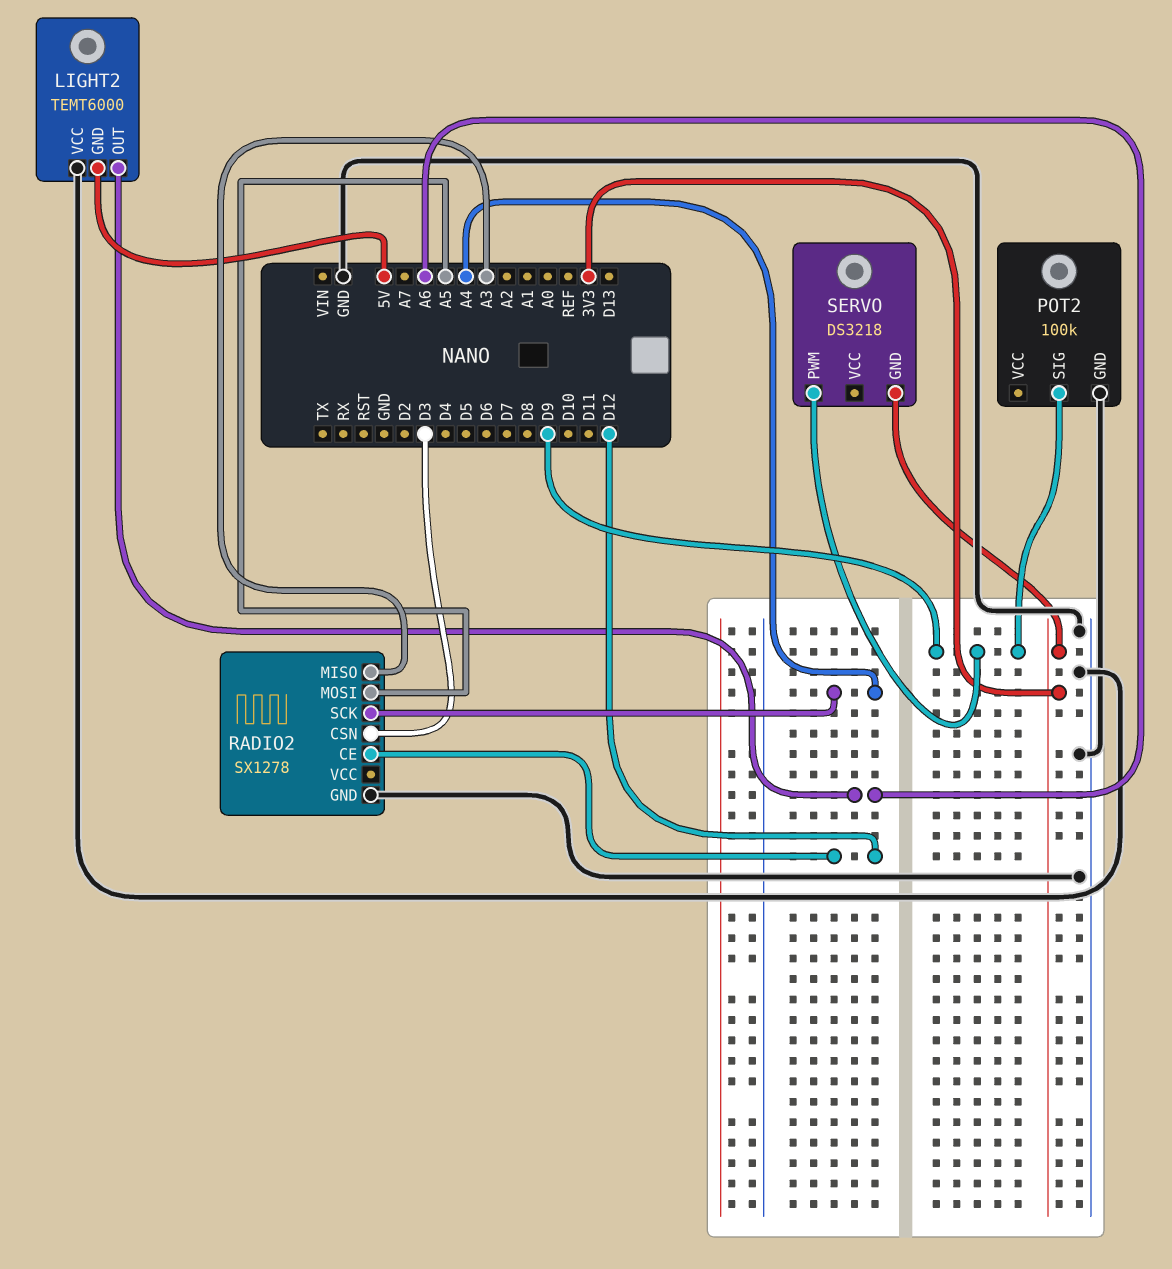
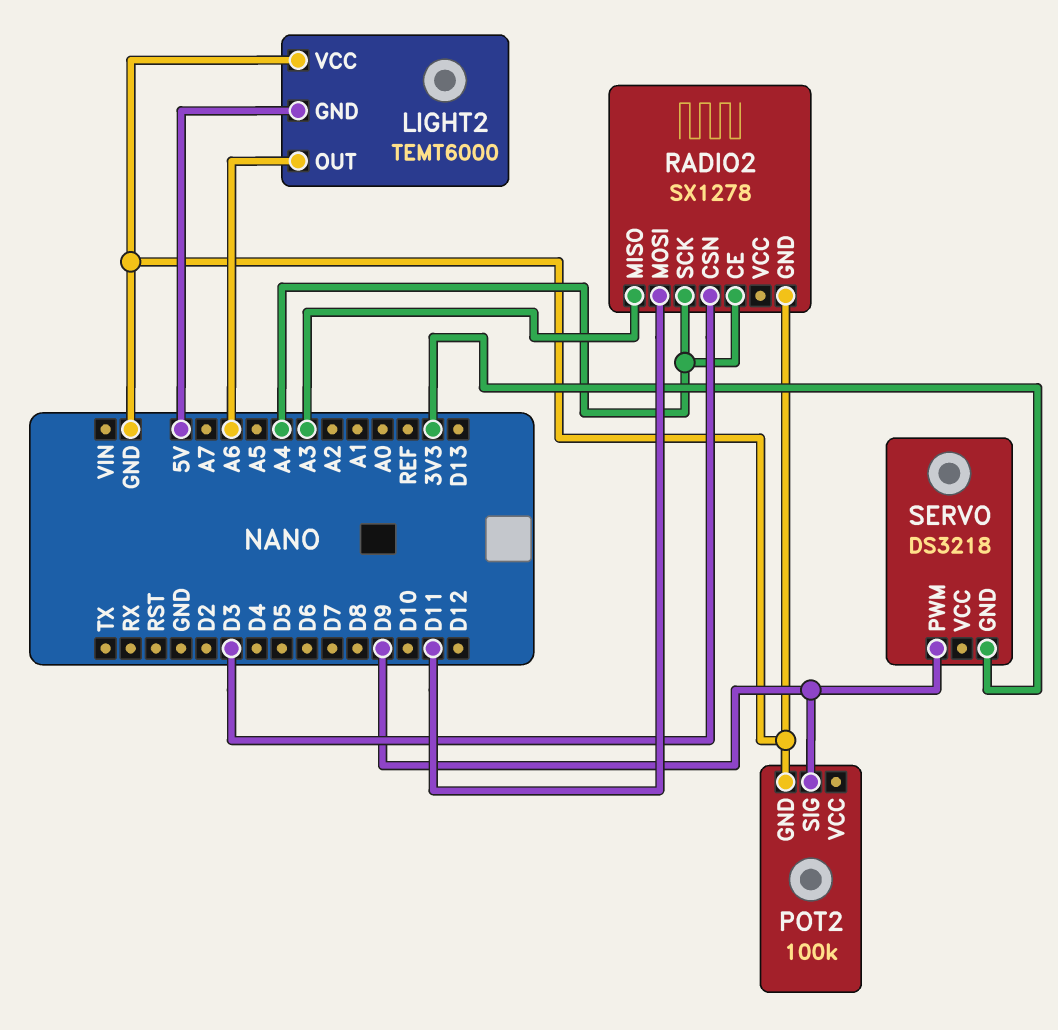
RADIO2 pin CE: D12 -> A4
RADIO2 pin MOSI: A5 -> D11

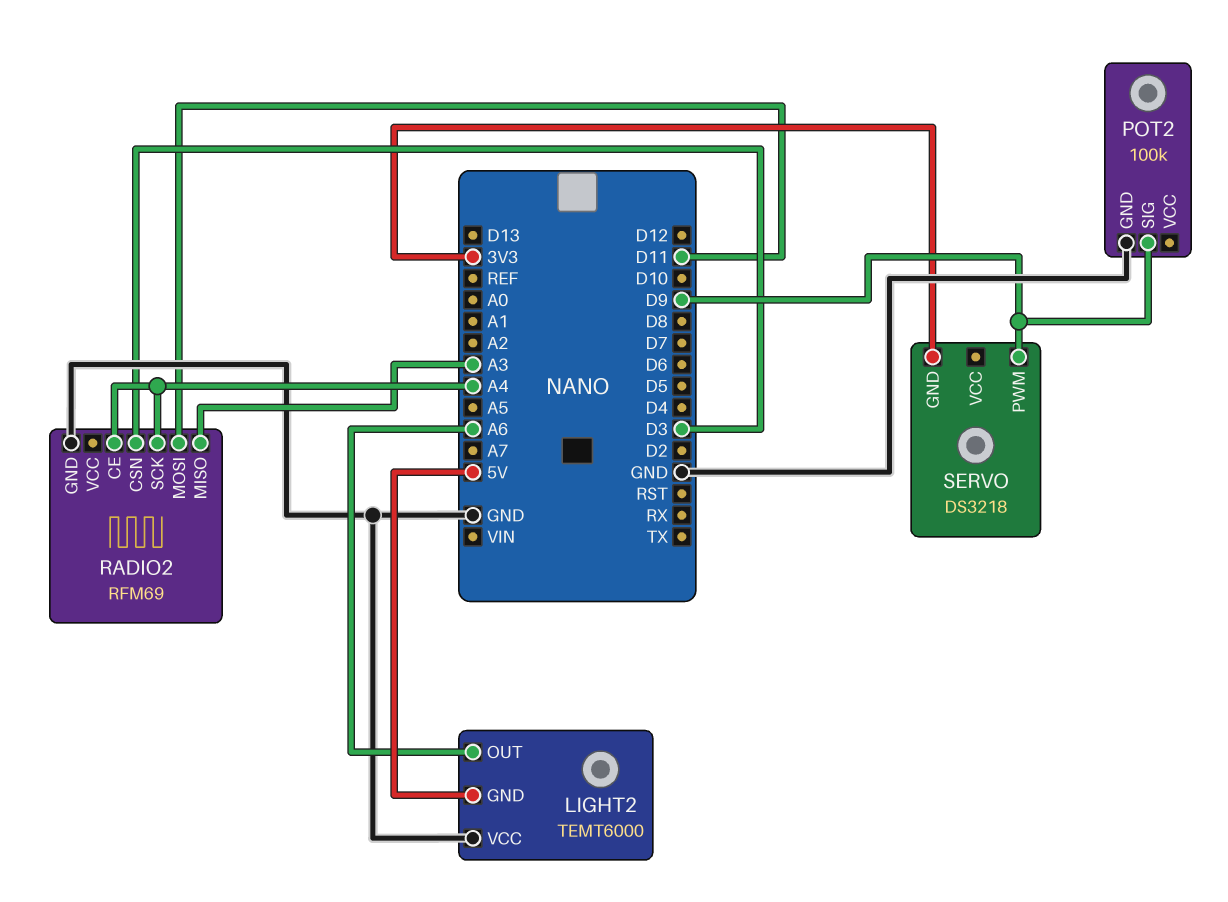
RADIO2: SX1278 -> RFM69

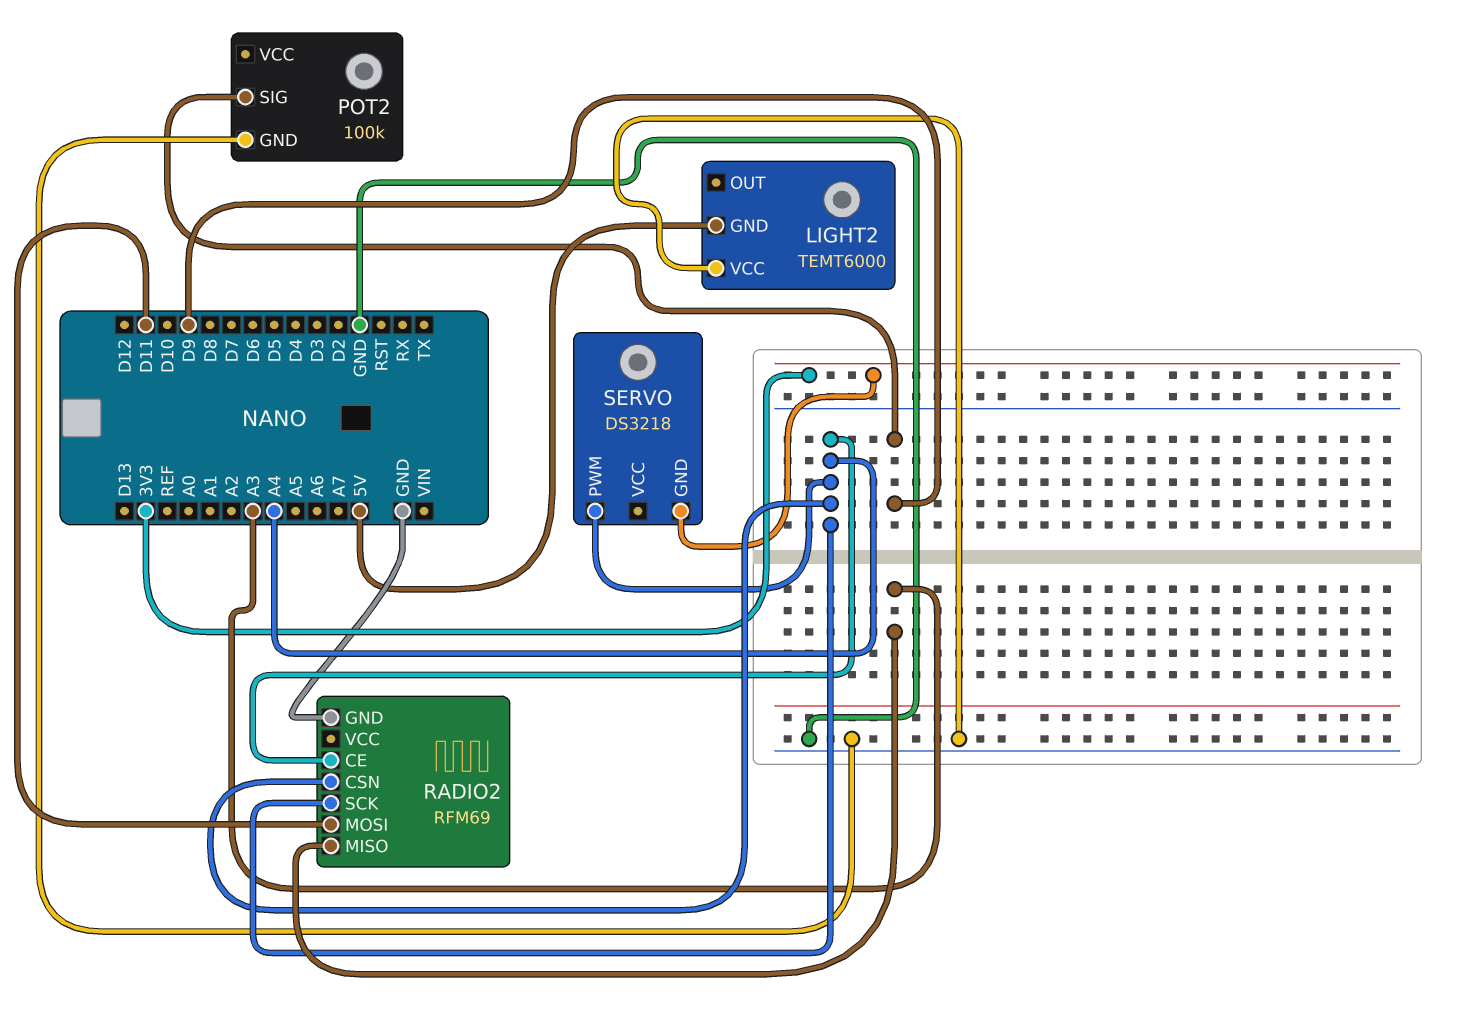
LIGHT2 pin OUT: A6 -> none
RADIO2 pin CSN: D3 -> A4
SERVO pin PWM: D9 -> A4

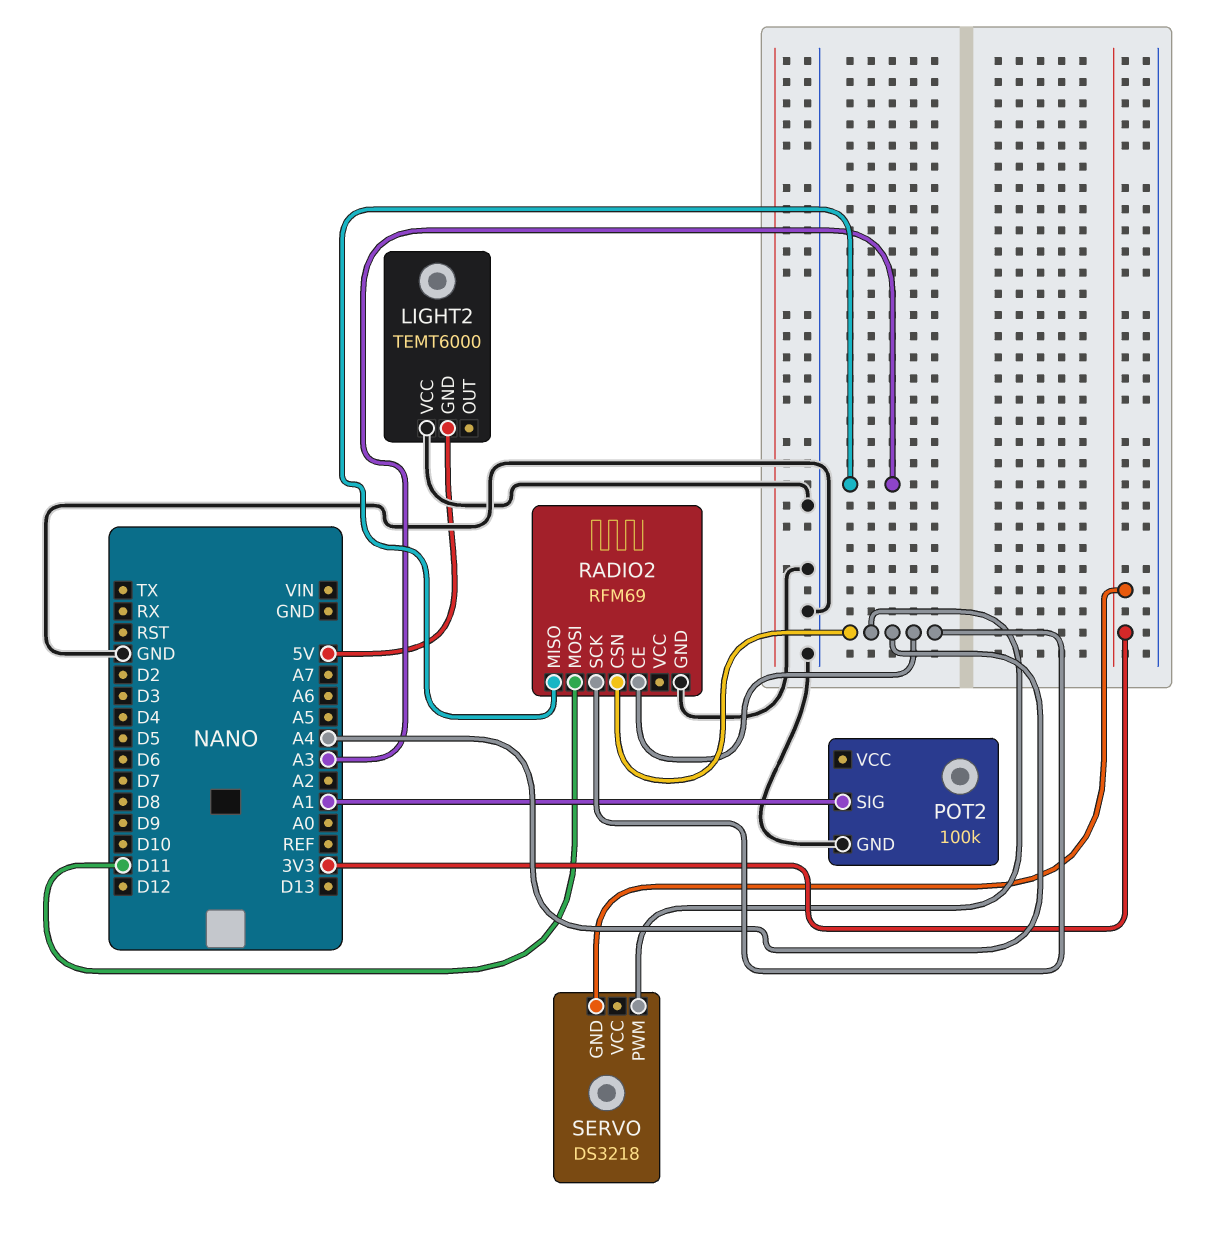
POT2 pin SIG: D9 -> A1

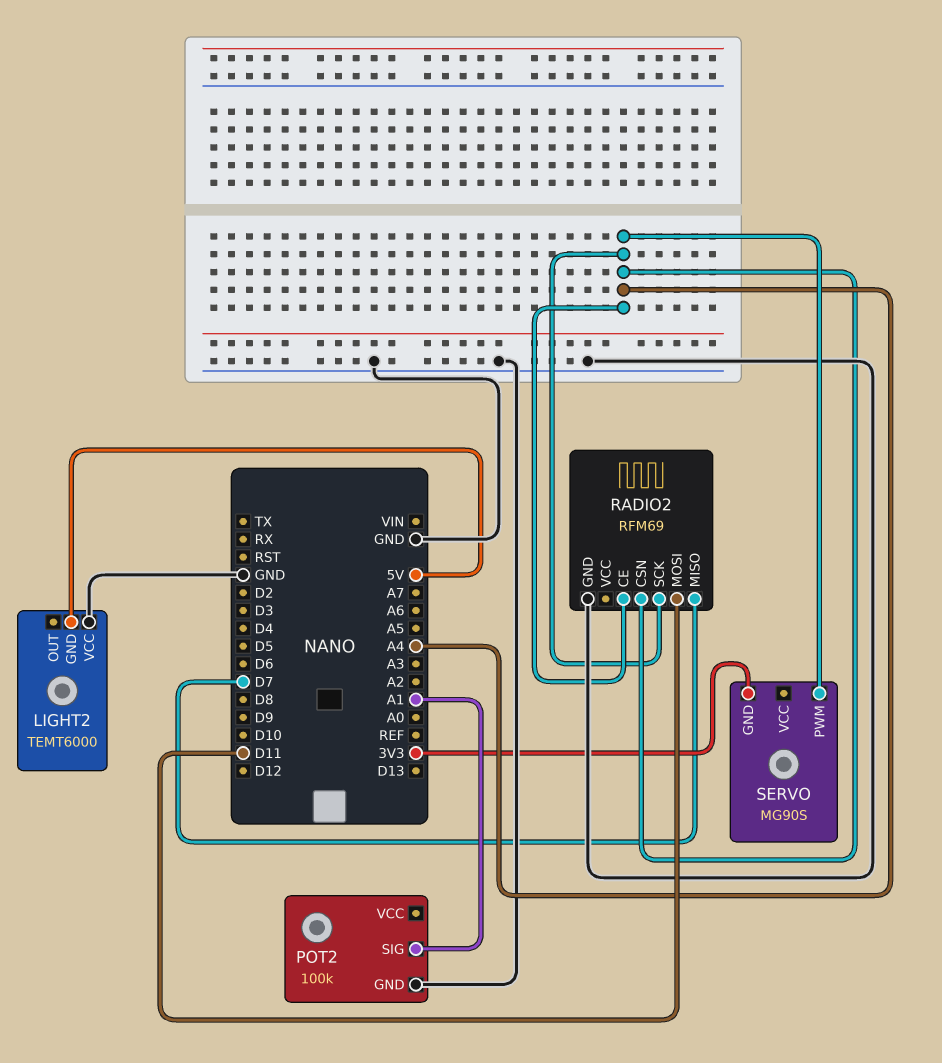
RADIO2 pin MISO: A3 -> D7
SERVO: DS3218 -> MG90S

